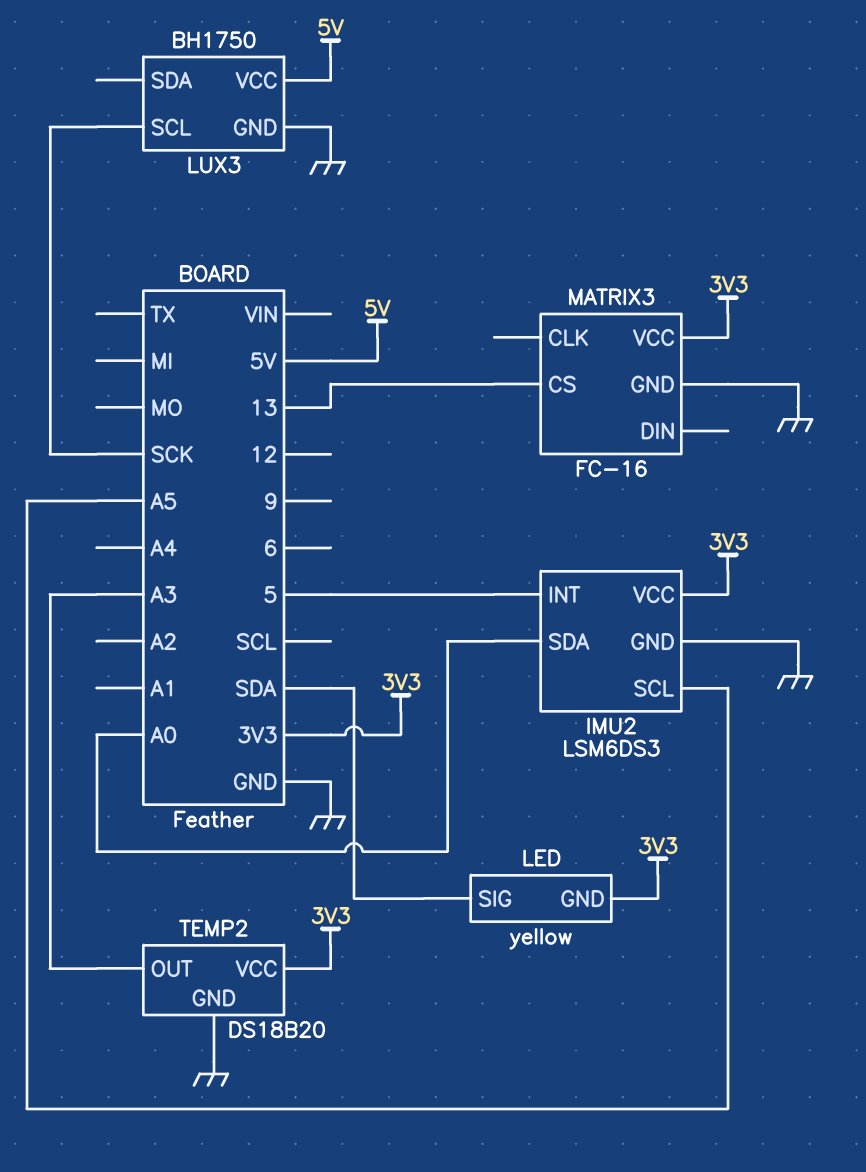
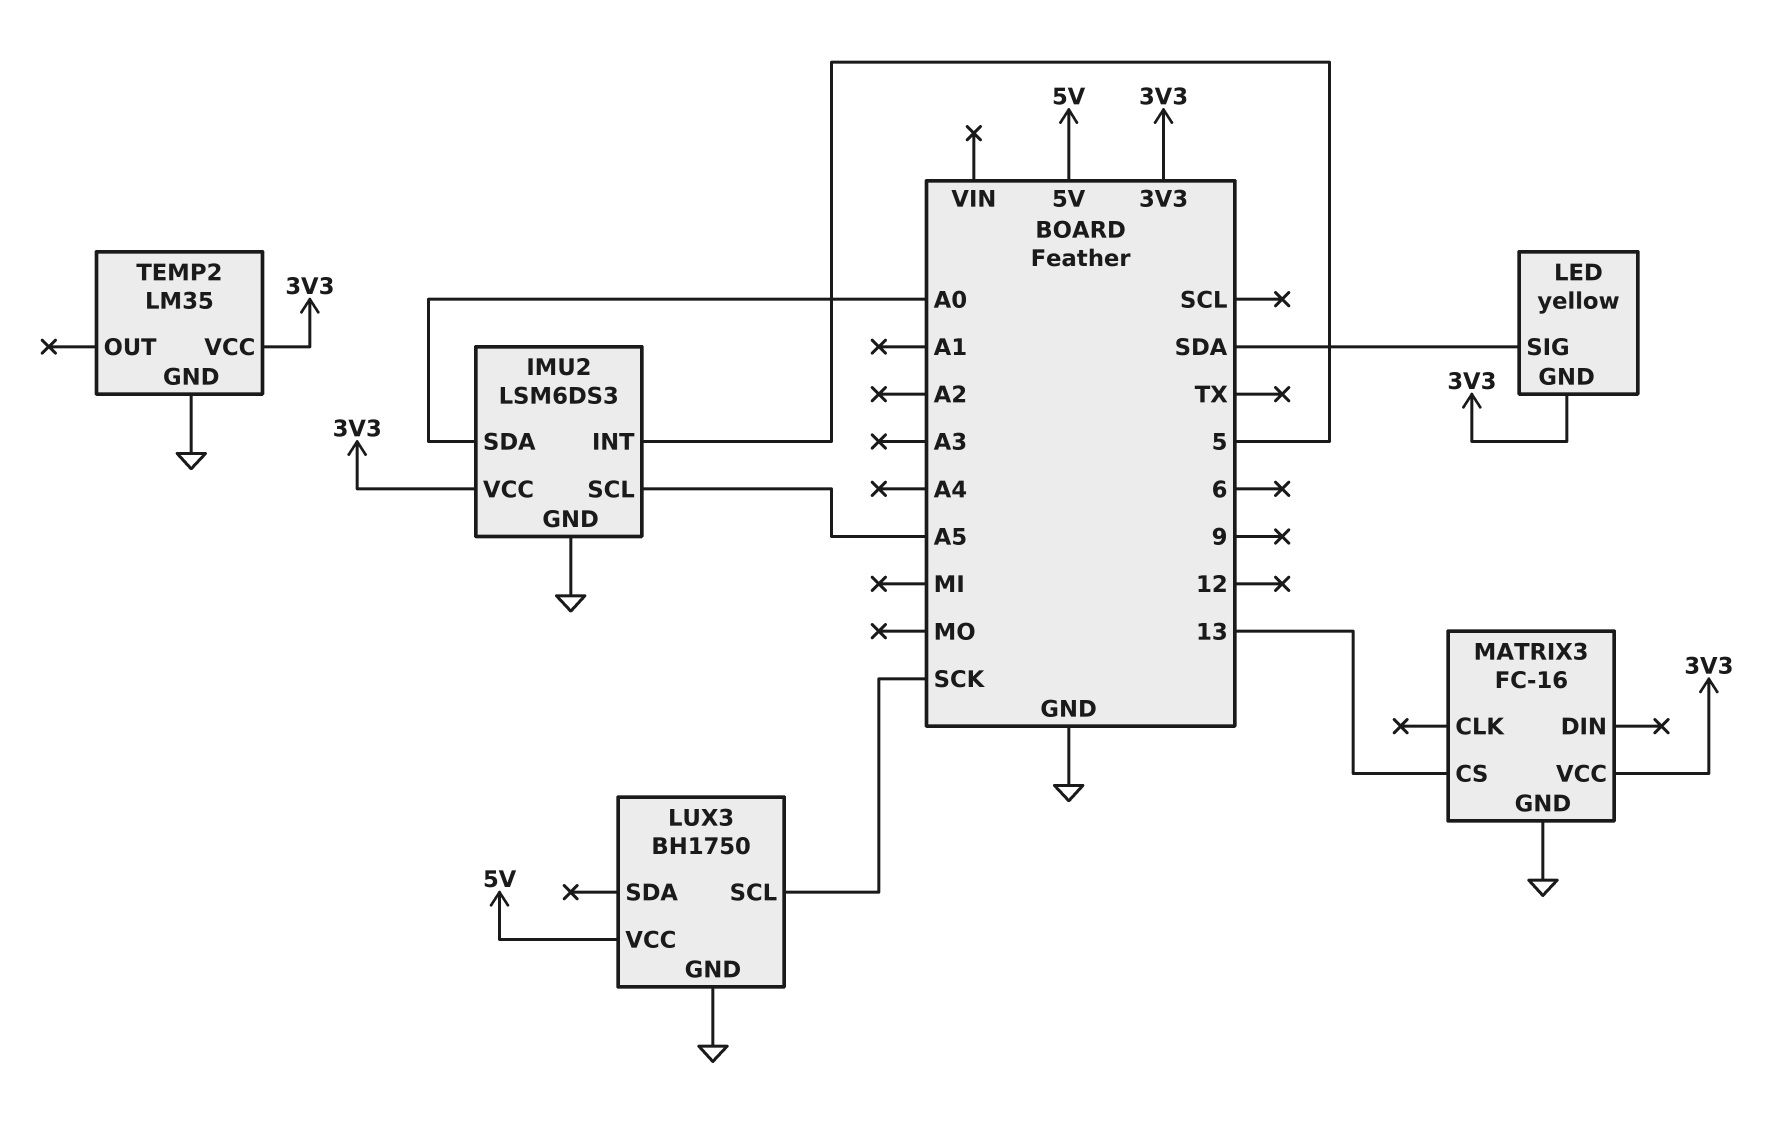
TEMP2: DS18B20 -> LM35
TEMP2 pin OUT: A3 -> none

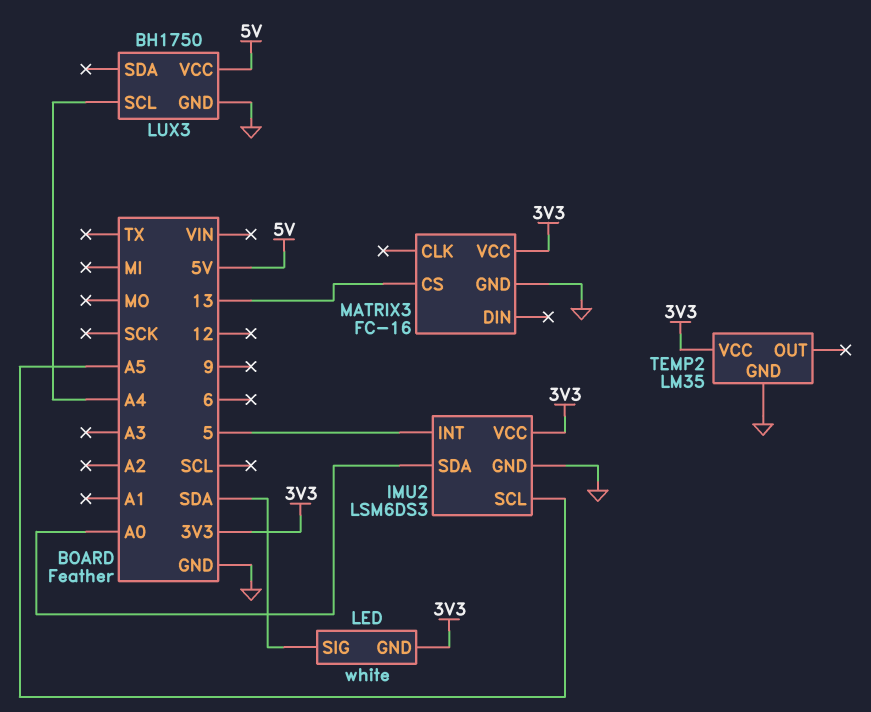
LED: yellow -> white
LUX3 pin SCL: SCK -> A4

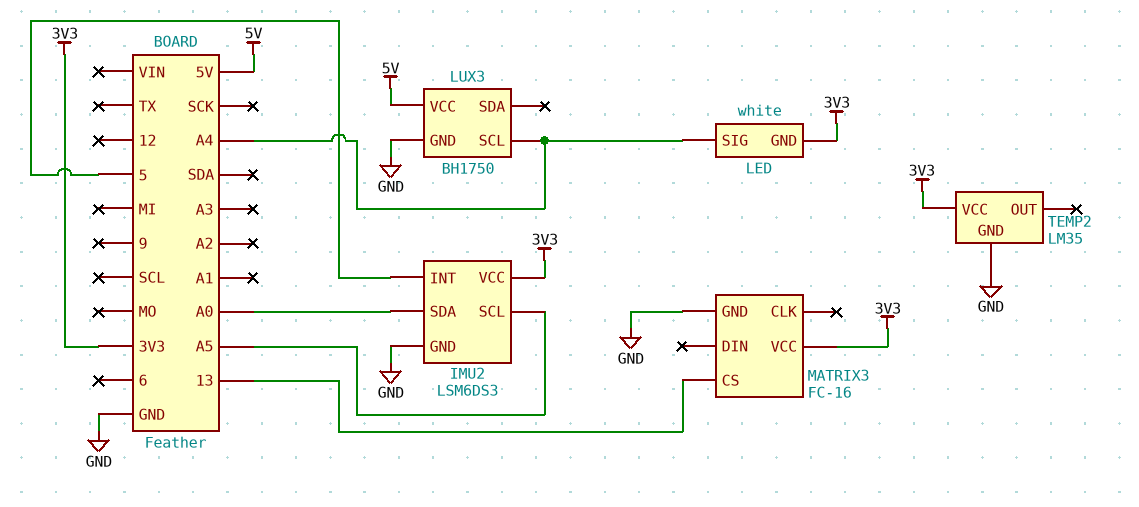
LED pin SIG: SDA -> A4

